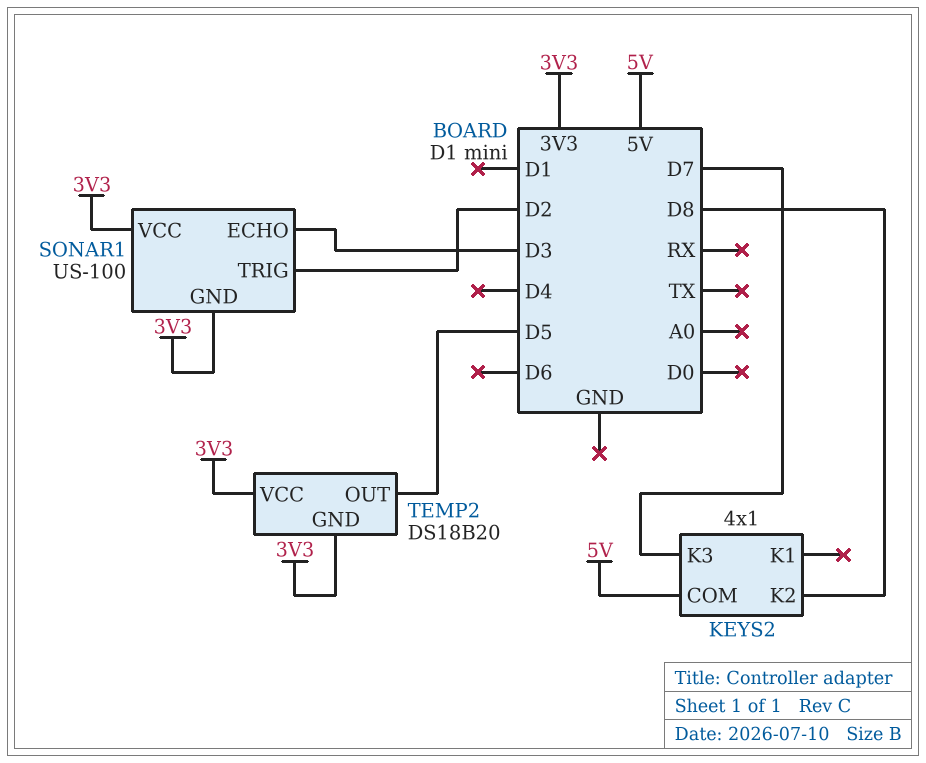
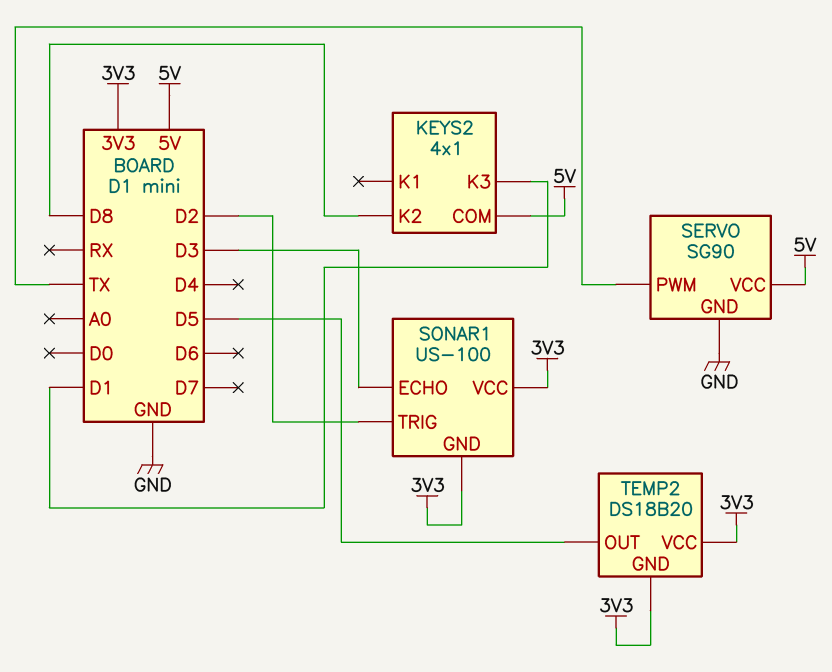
KEYS2 pin K3: D7 -> D1
SERVO: none -> SG90
SERVO pin GND: none -> GND
SERVO pin PWM: none -> TX
SERVO pin VCC: none -> 5V

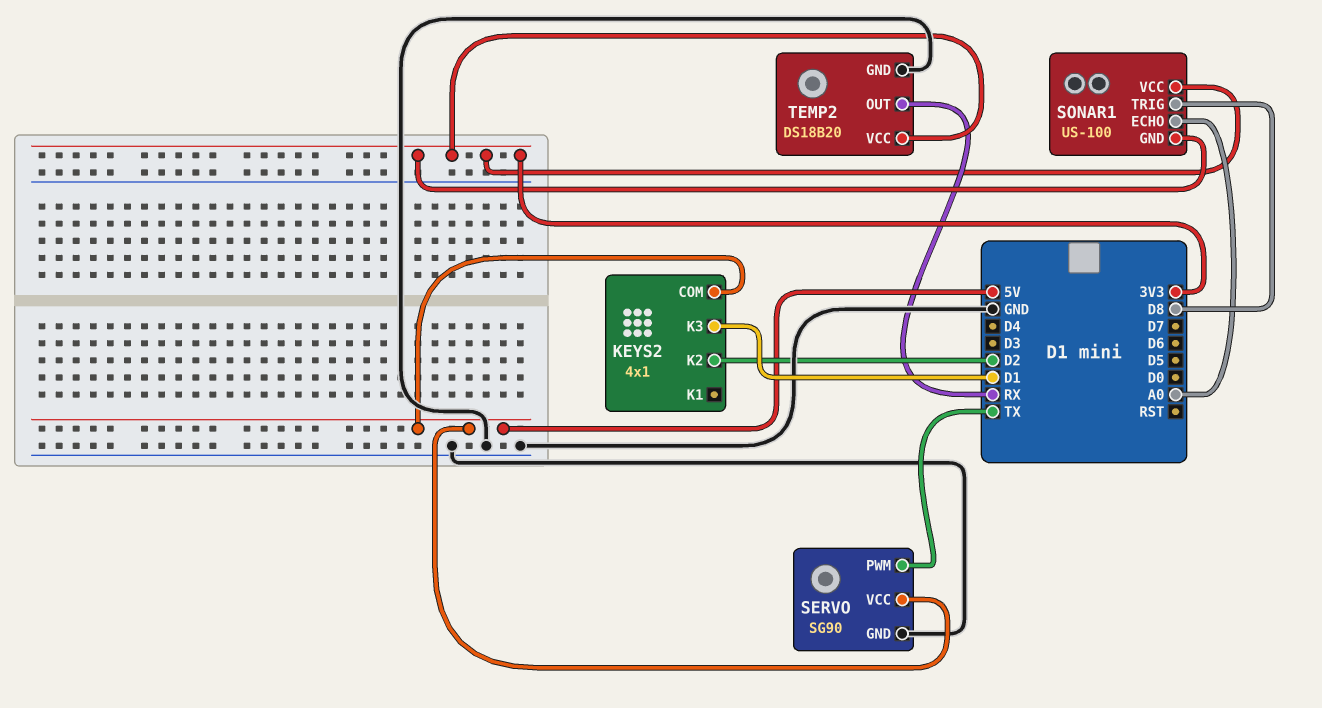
KEYS2 pin K2: D8 -> D2
SONAR1 pin ECHO: D3 -> A0
SONAR1 pin TRIG: D2 -> D8
TEMP2 pin GND: 3V3 -> GND
TEMP2 pin OUT: D5 -> RX

